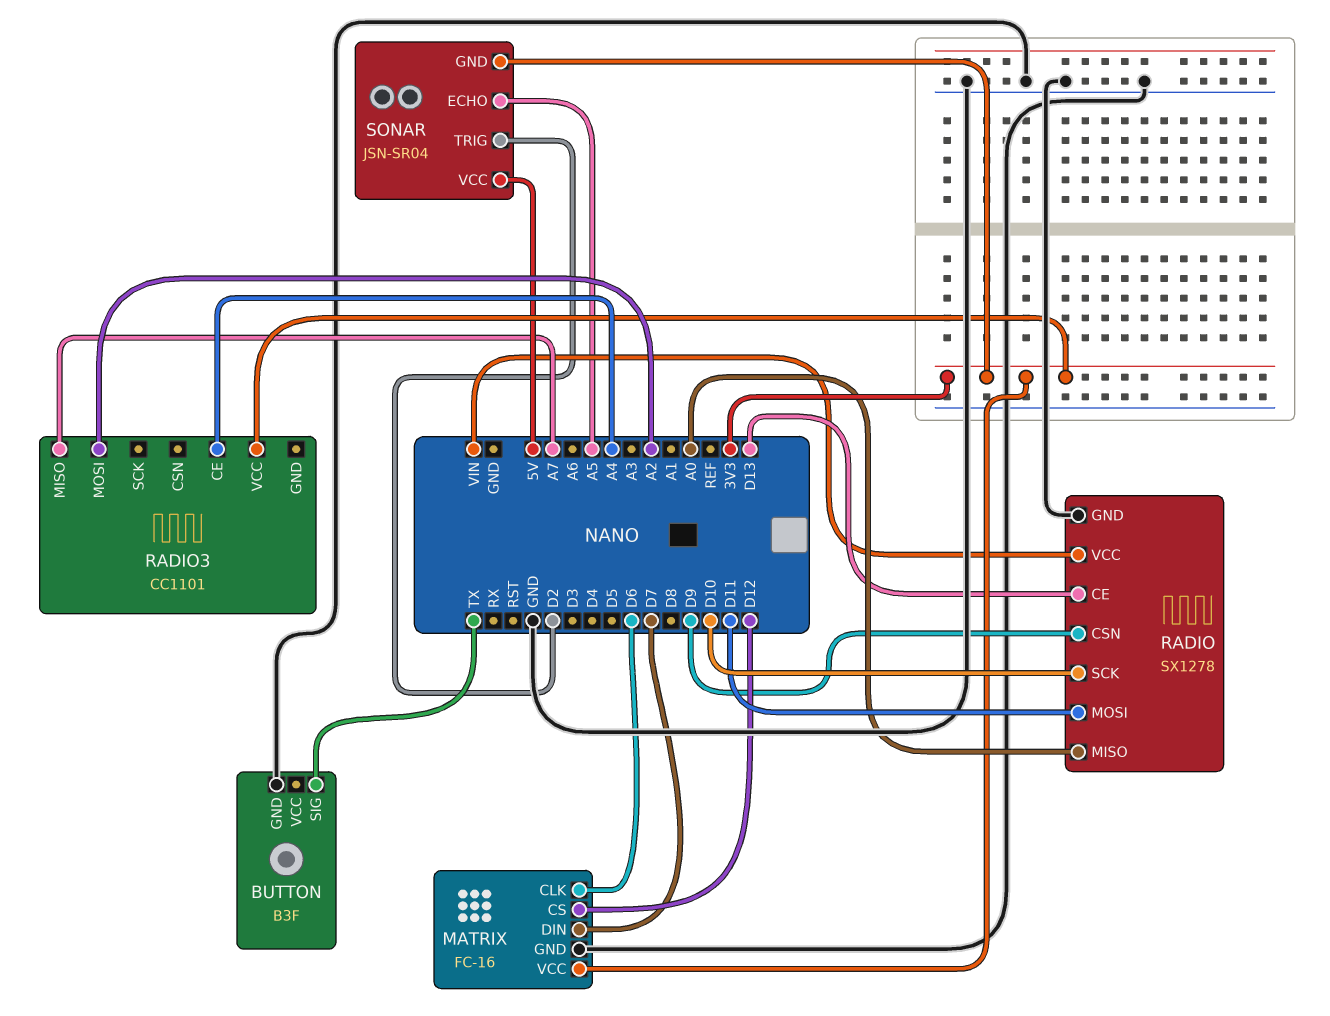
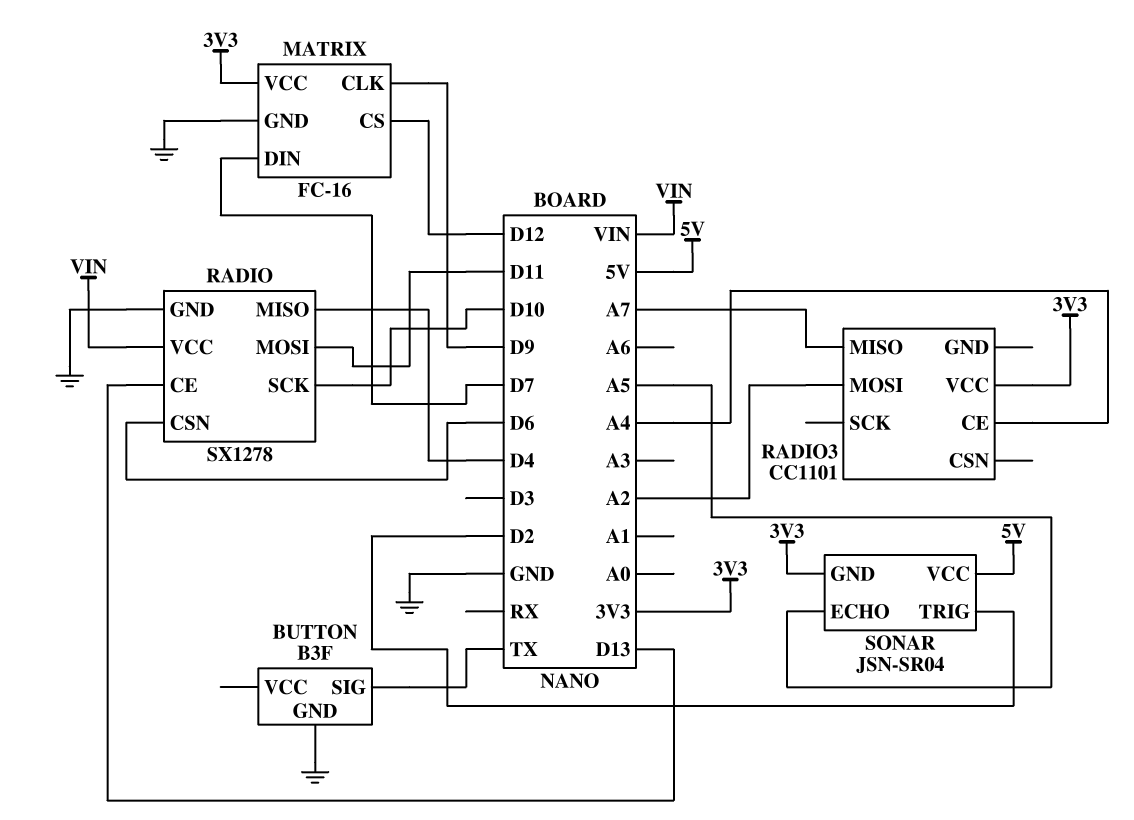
MATRIX pin CLK: D6 -> D9
RADIO pin CSN: D9 -> D6
RADIO pin MISO: A0 -> D4

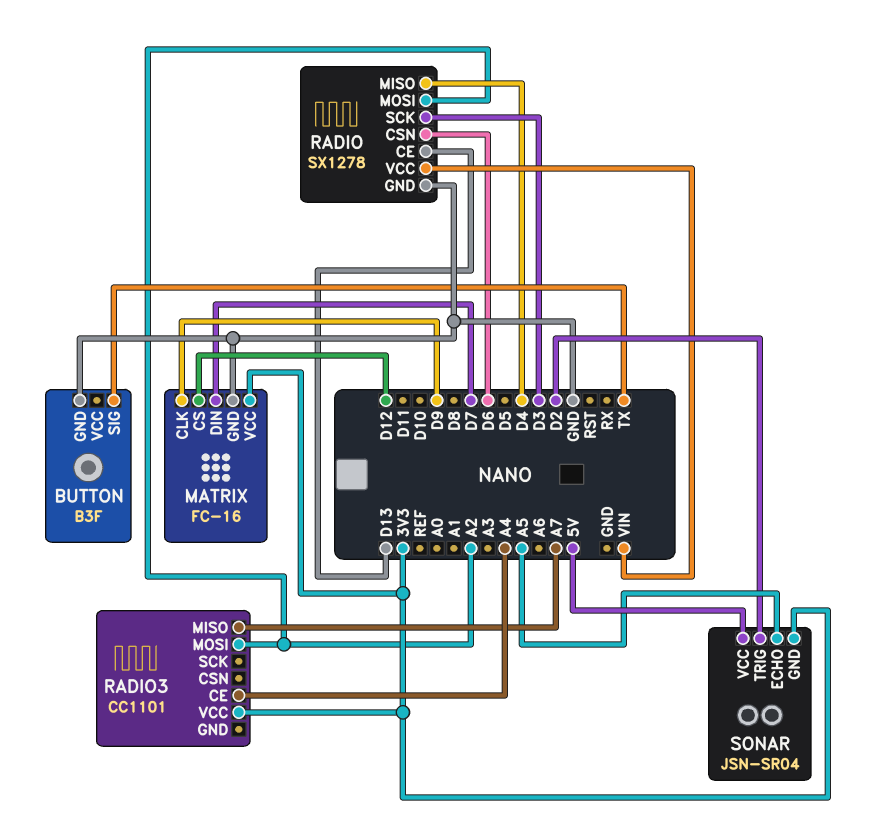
RADIO pin MOSI: D11 -> A2
RADIO pin SCK: D10 -> D3

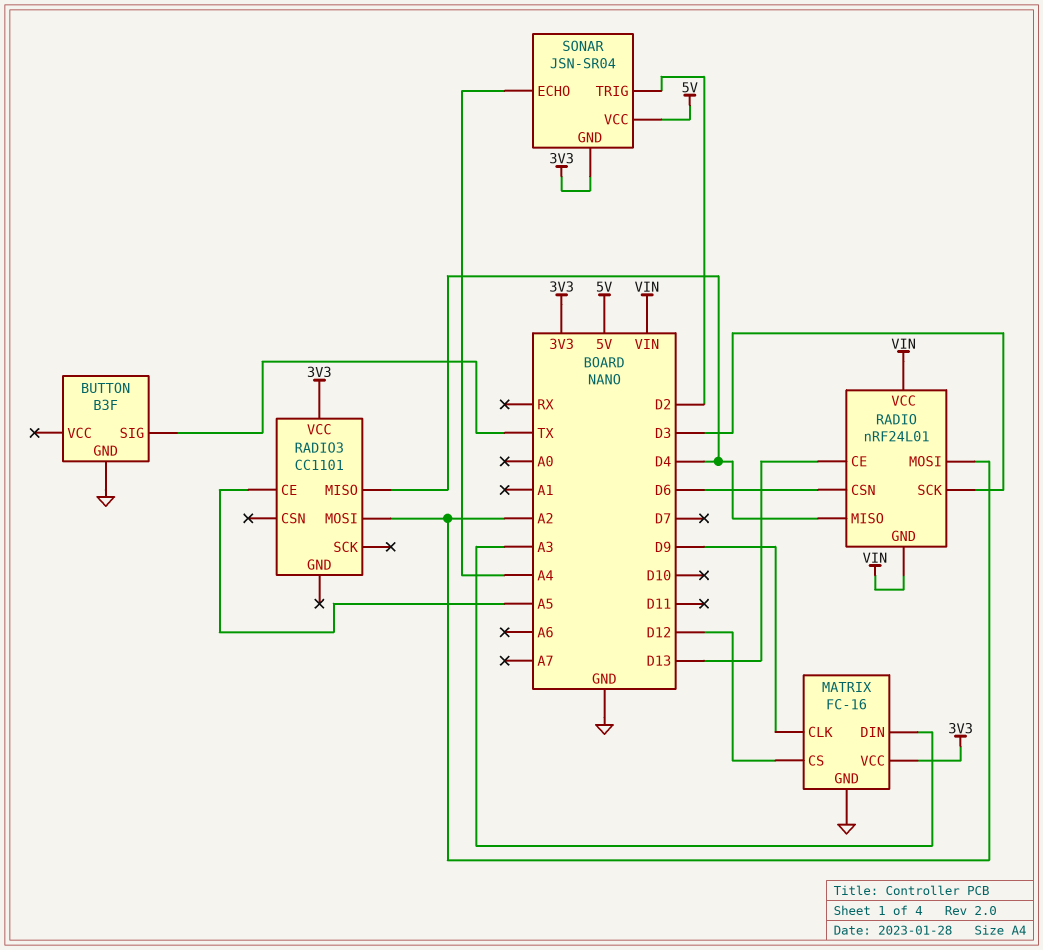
MATRIX pin DIN: D7 -> A3
RADIO: SX1278 -> nRF24L01
RADIO pin GND: GND -> VIN
RADIO3 pin CE: A4 -> A5
RADIO3 pin MISO: A7 -> D4
SONAR pin ECHO: A5 -> A4

